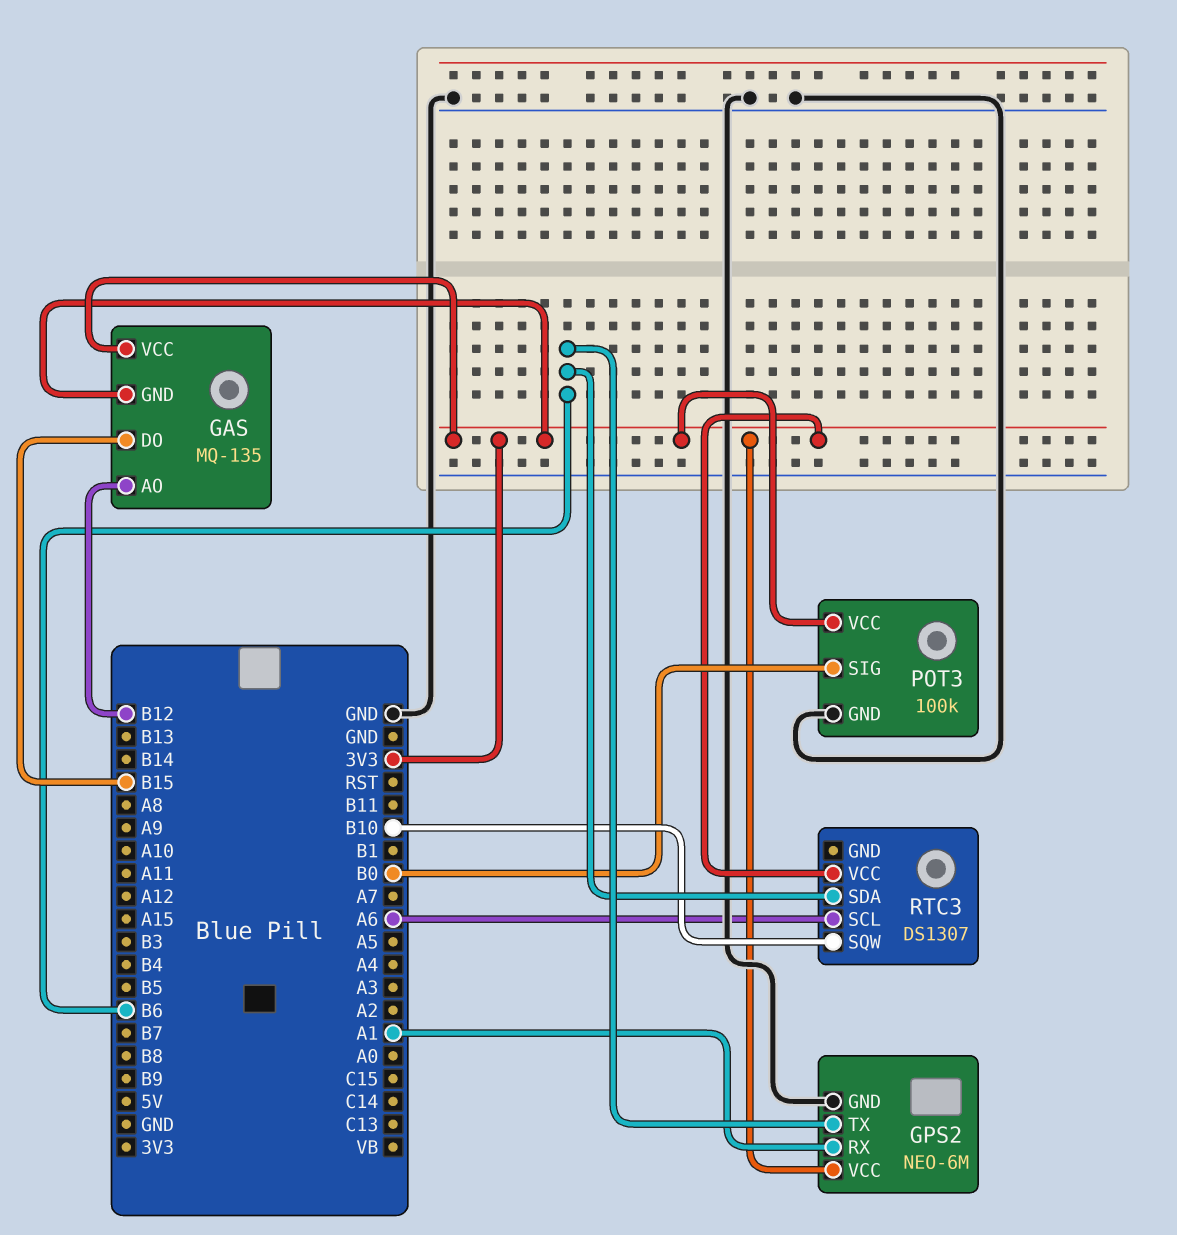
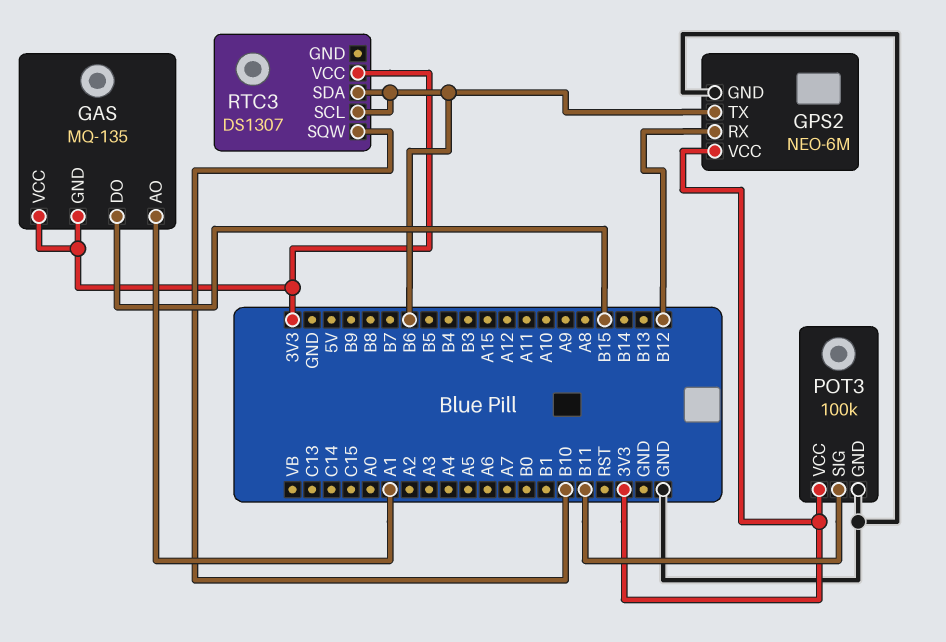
GAS pin AO: B12 -> A1
GPS2 pin RX: A1 -> B12
POT3 pin SIG: B0 -> B11
RTC3 pin SCL: A6 -> B6

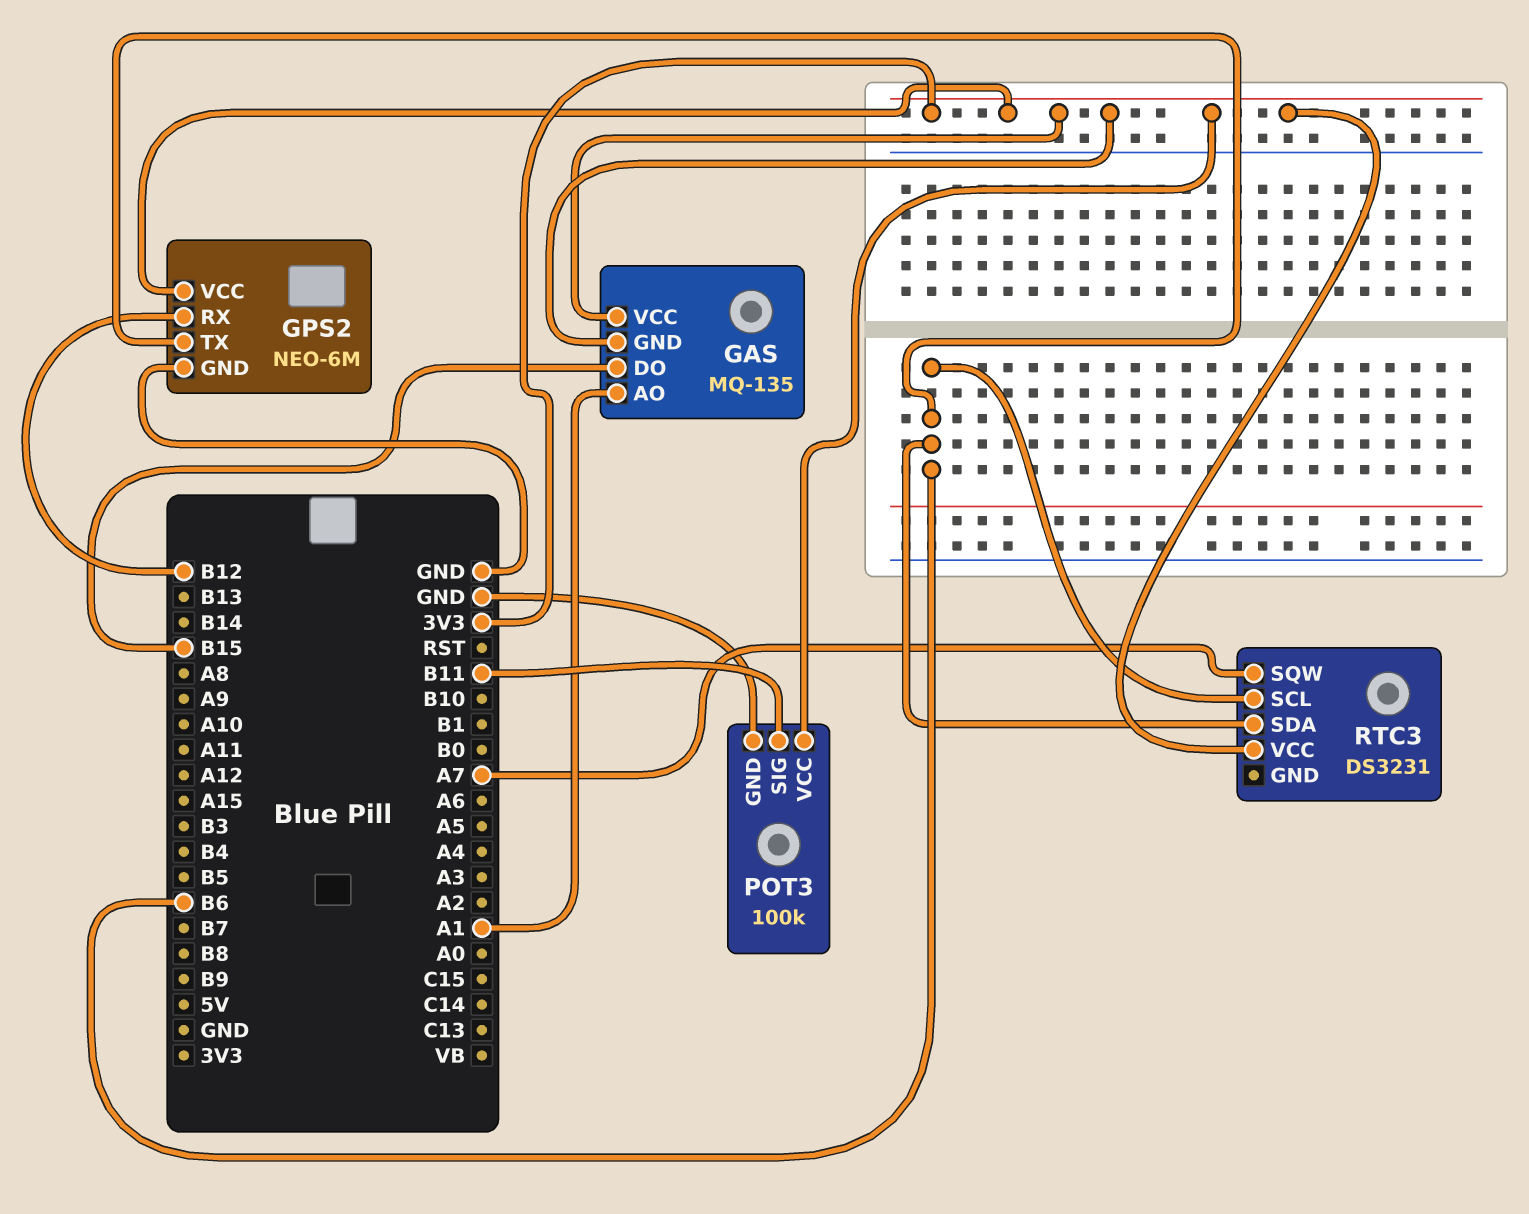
RTC3: DS1307 -> DS3231
RTC3 pin SQW: B10 -> A7

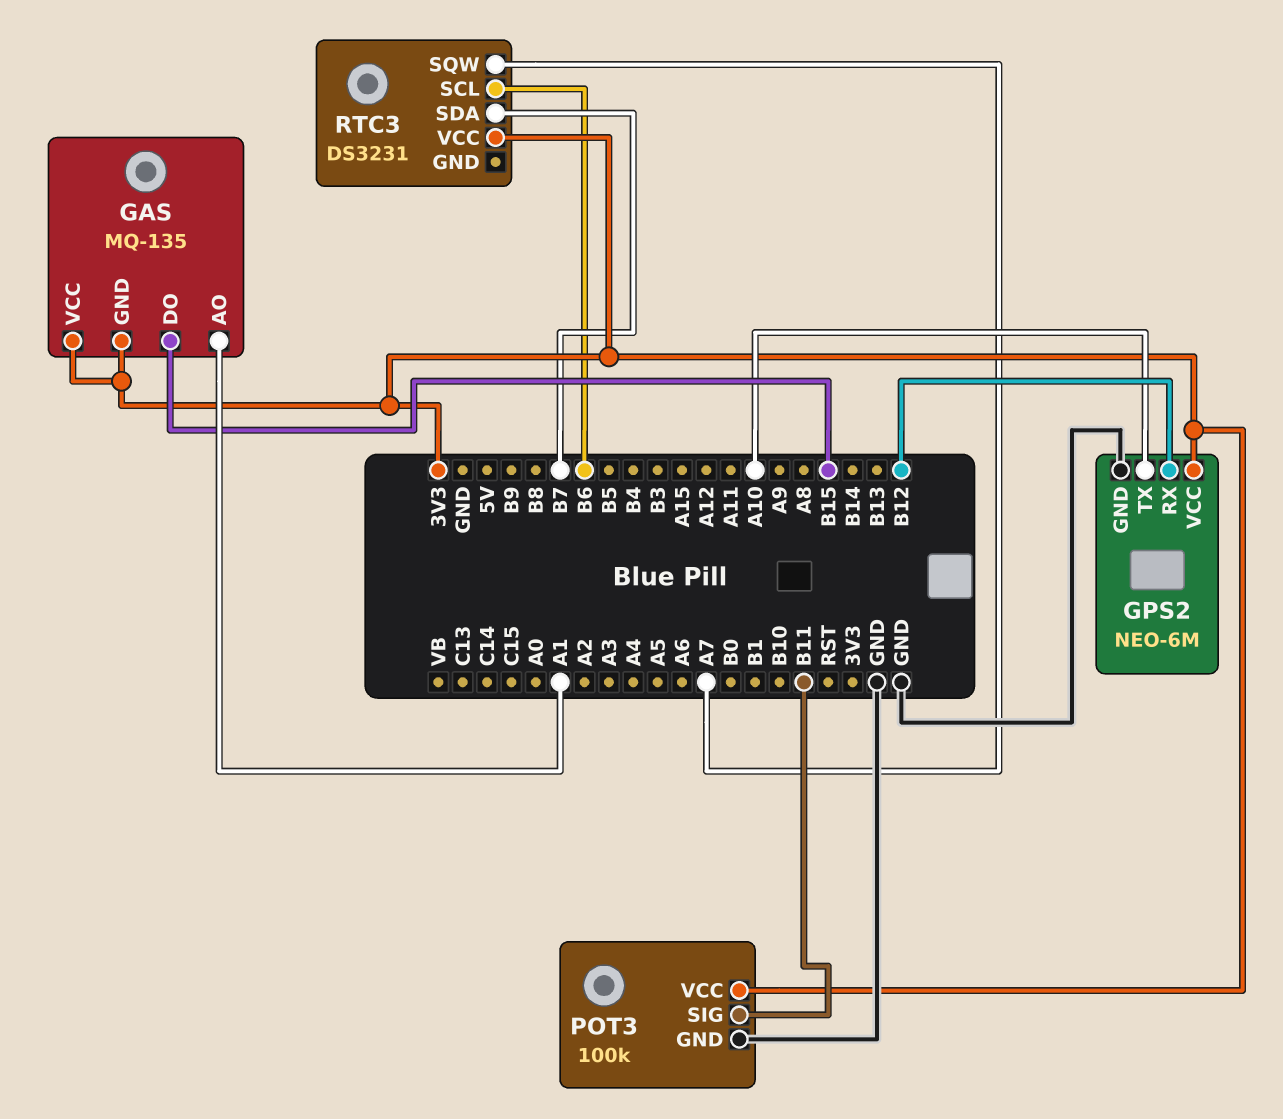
GPS2 pin TX: B6 -> A10
RTC3 pin SDA: B6 -> B7

